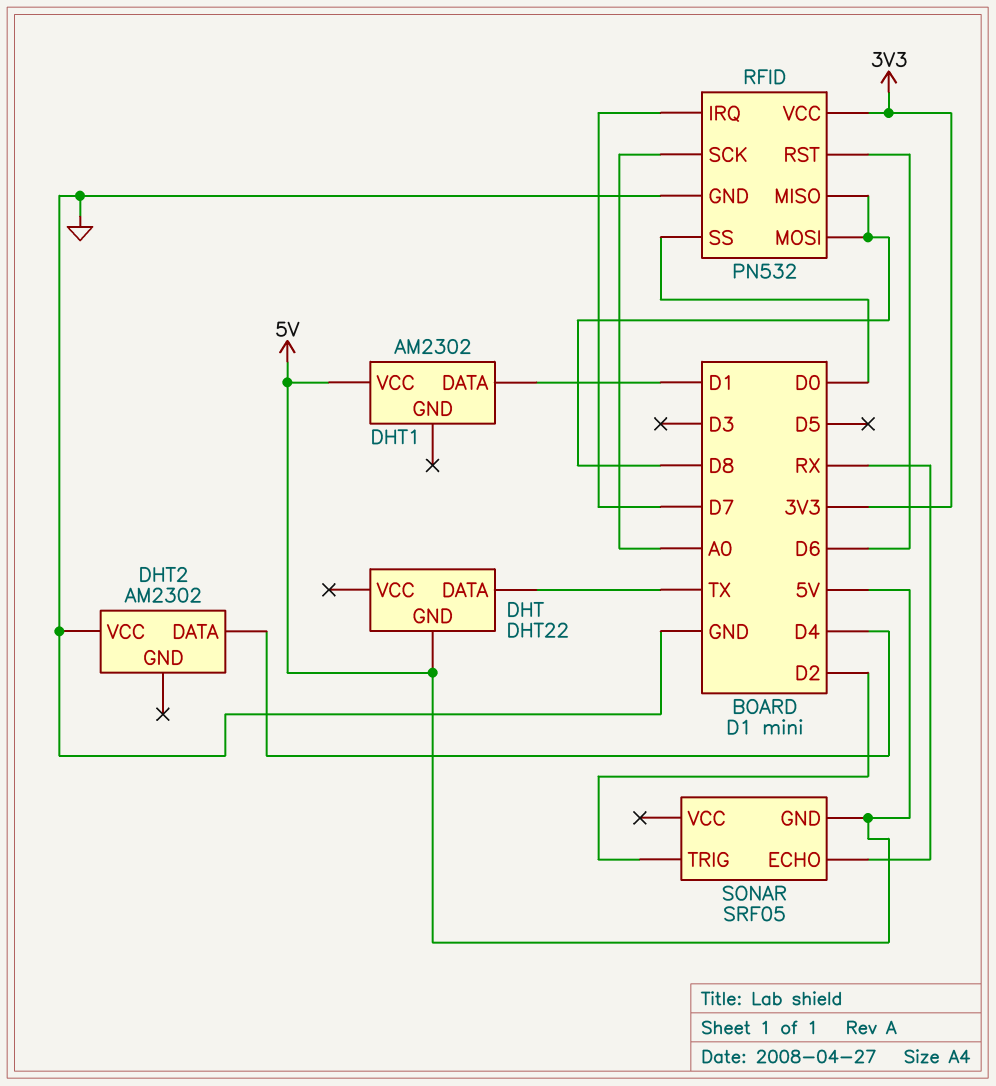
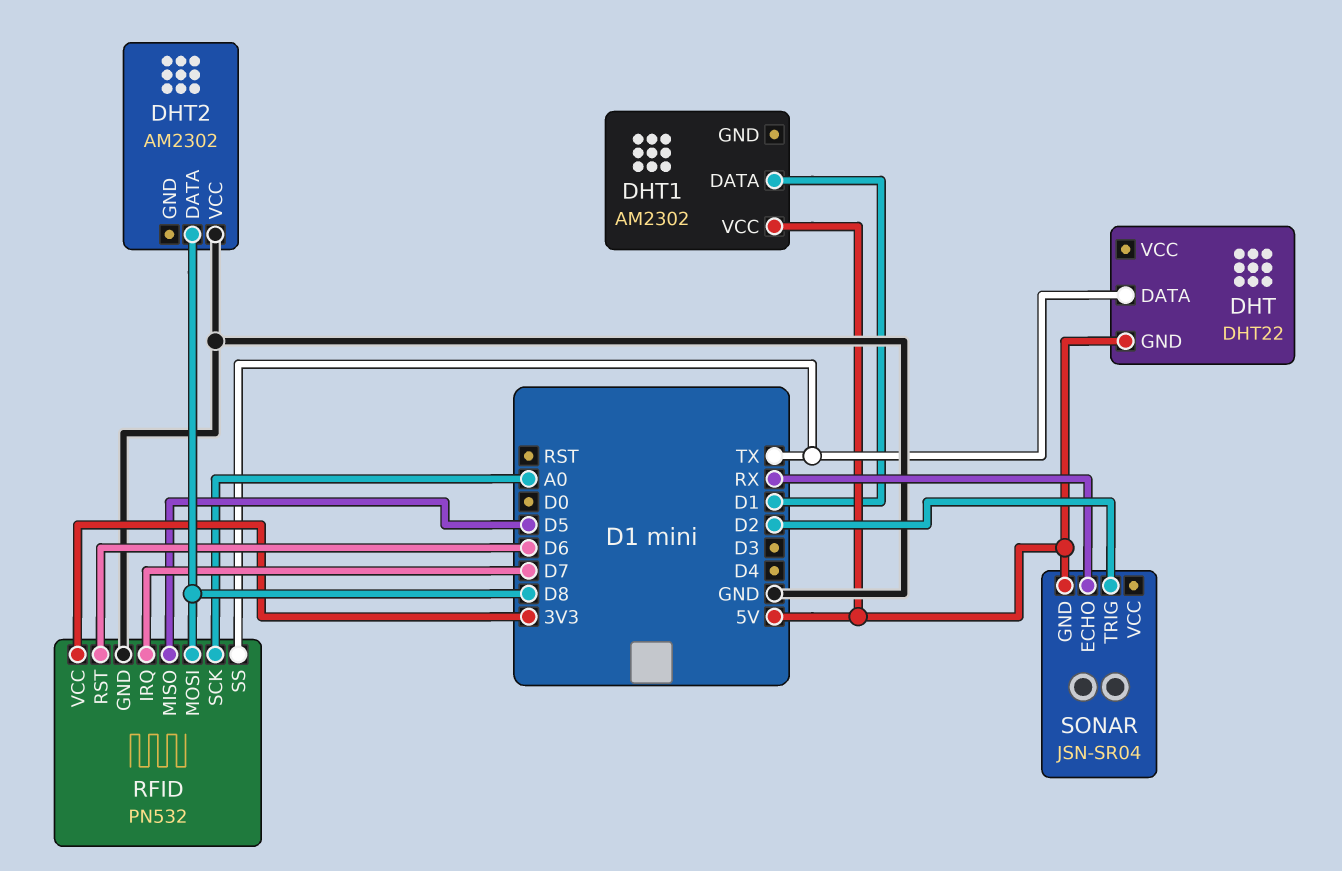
DHT2 pin DATA: D4 -> D8
RFID pin MISO: D8 -> D5
RFID pin SS: D0 -> TX
SONAR: SRF05 -> JSN-SR04

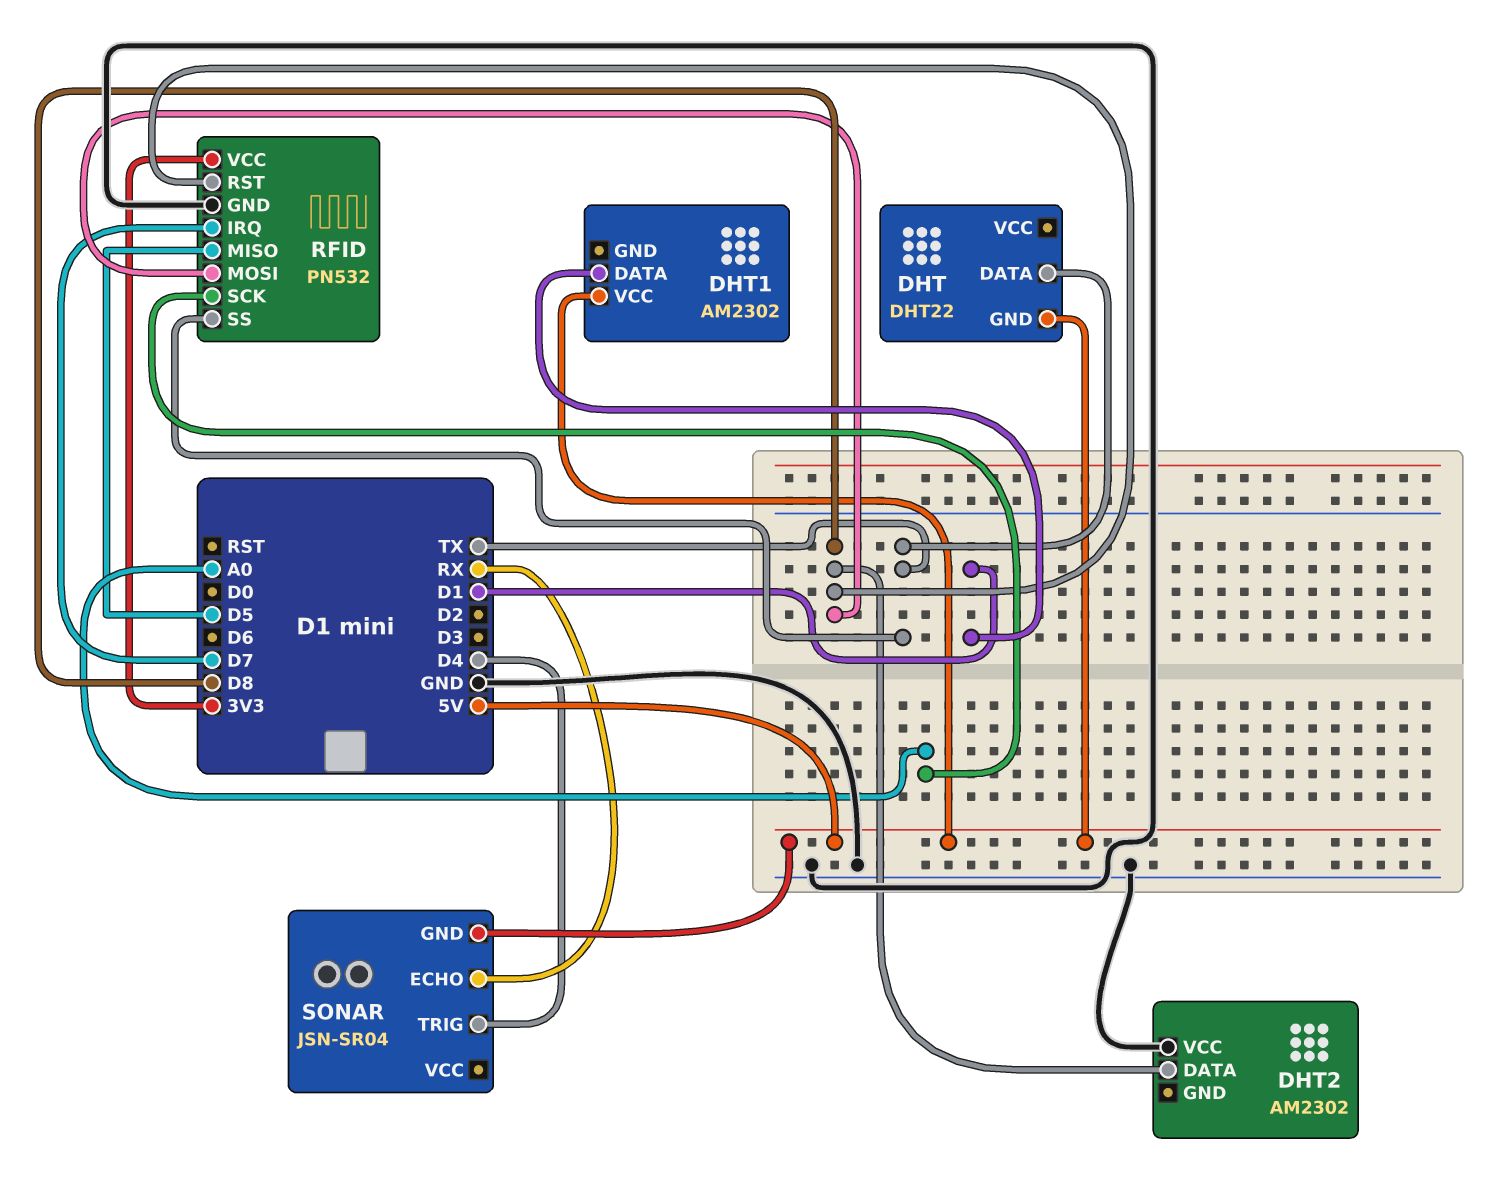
RFID pin RST: D6 -> D8
SONAR pin TRIG: D2 -> D4

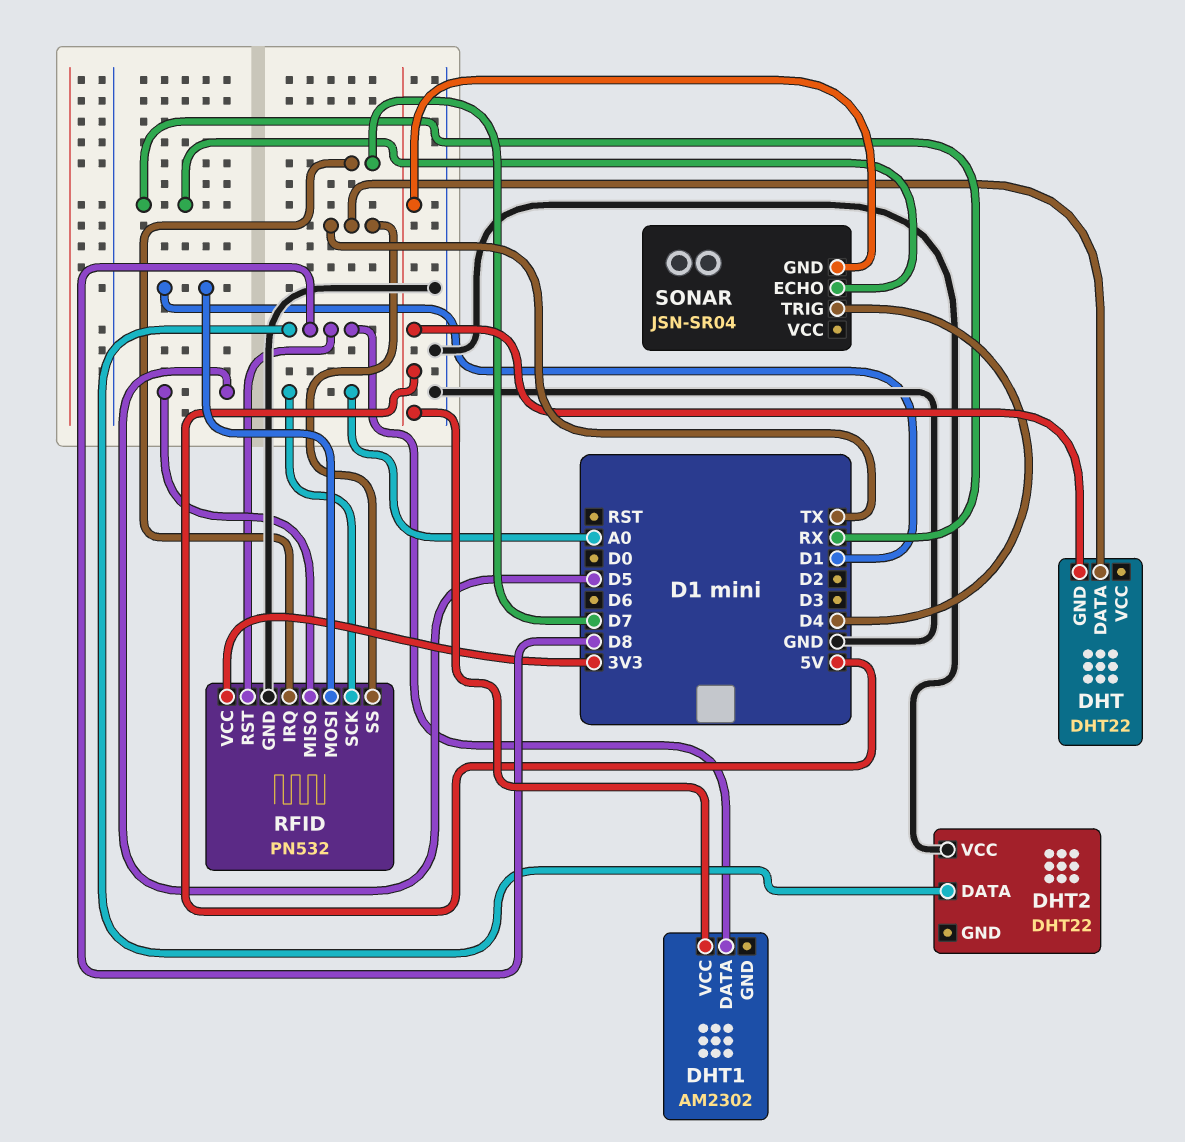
DHT1 pin DATA: D1 -> D8
DHT2: AM2302 -> DHT22
RFID pin MOSI: D8 -> D1

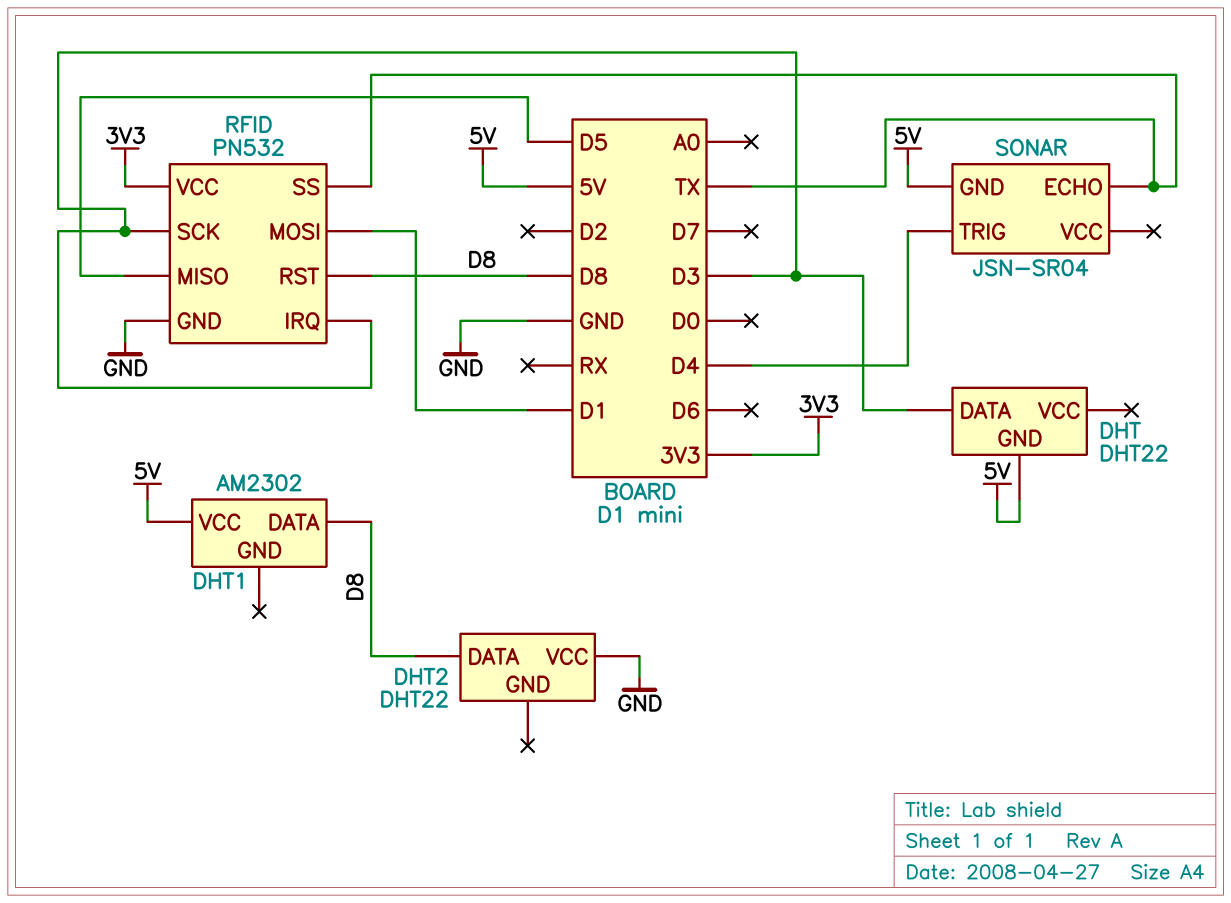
DHT pin DATA: TX -> D3
RFID pin IRQ: D7 -> D3
RFID pin SCK: A0 -> D3
SONAR pin ECHO: RX -> TX

